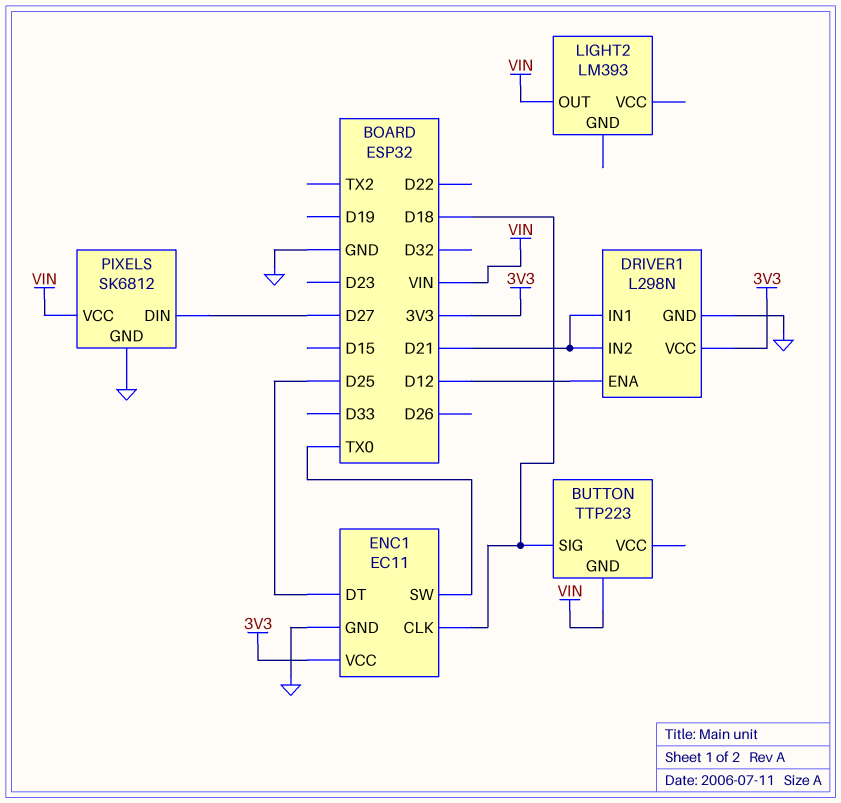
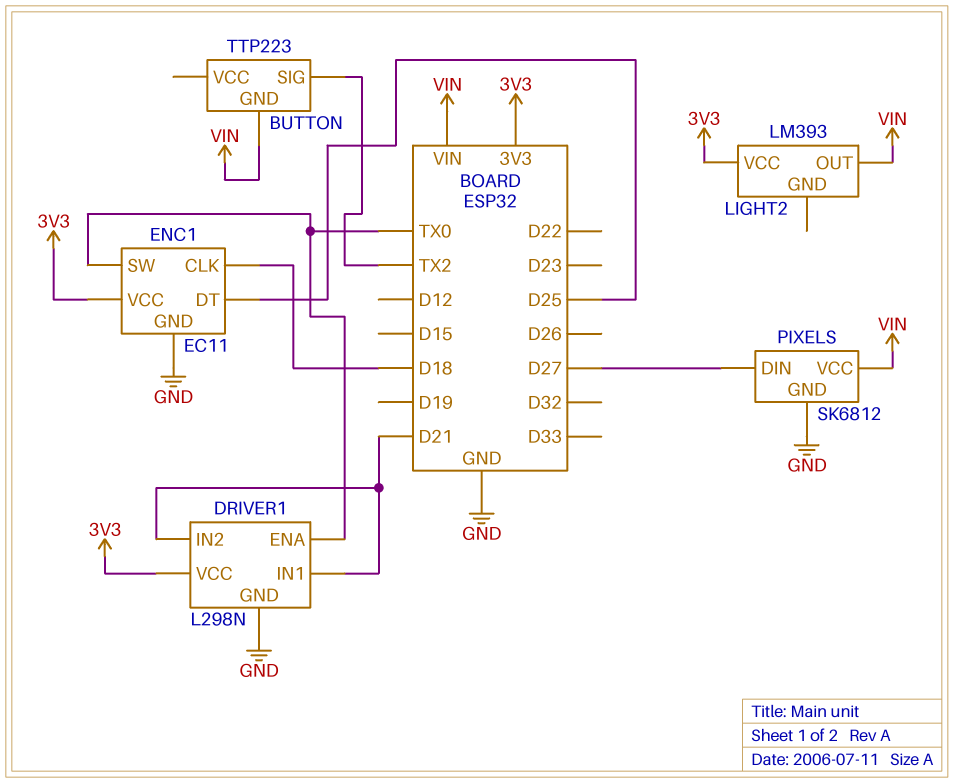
BUTTON pin SIG: D18 -> TX2
DRIVER1 pin ENA: D12 -> TX0
LIGHT2 pin VCC: none -> 3V3

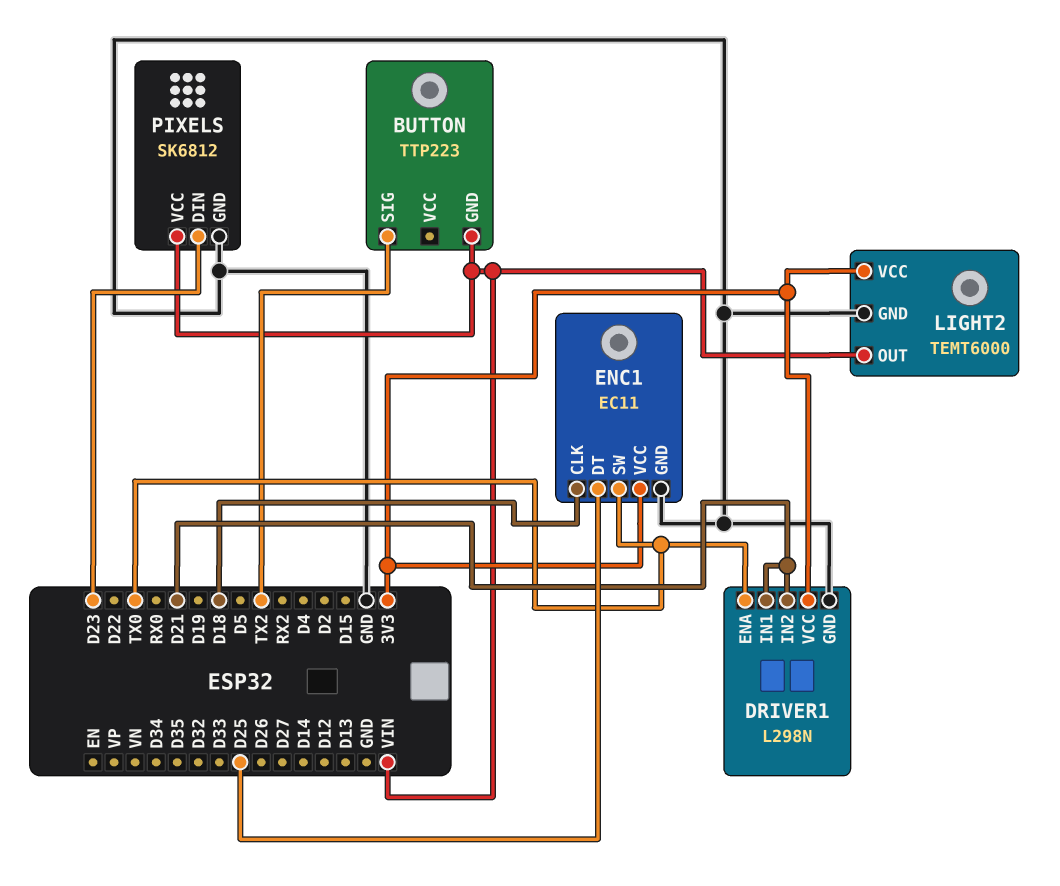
LIGHT2: LM393 -> TEMT6000
LIGHT2 pin GND: none -> GND
PIXELS pin DIN: D27 -> D23

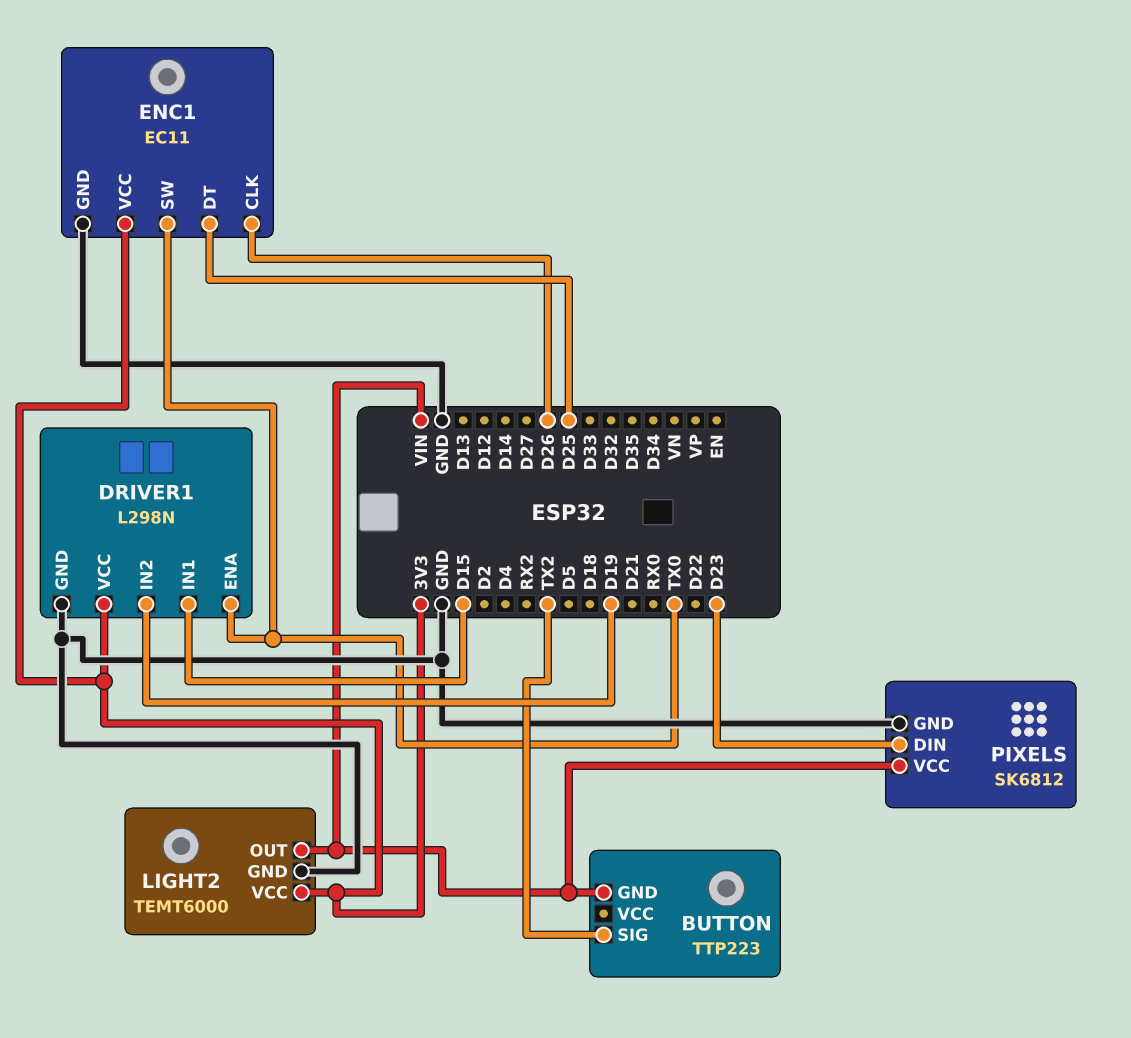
DRIVER1 pin IN1: D21 -> D15
DRIVER1 pin IN2: D21 -> D19
ENC1 pin CLK: D18 -> D26

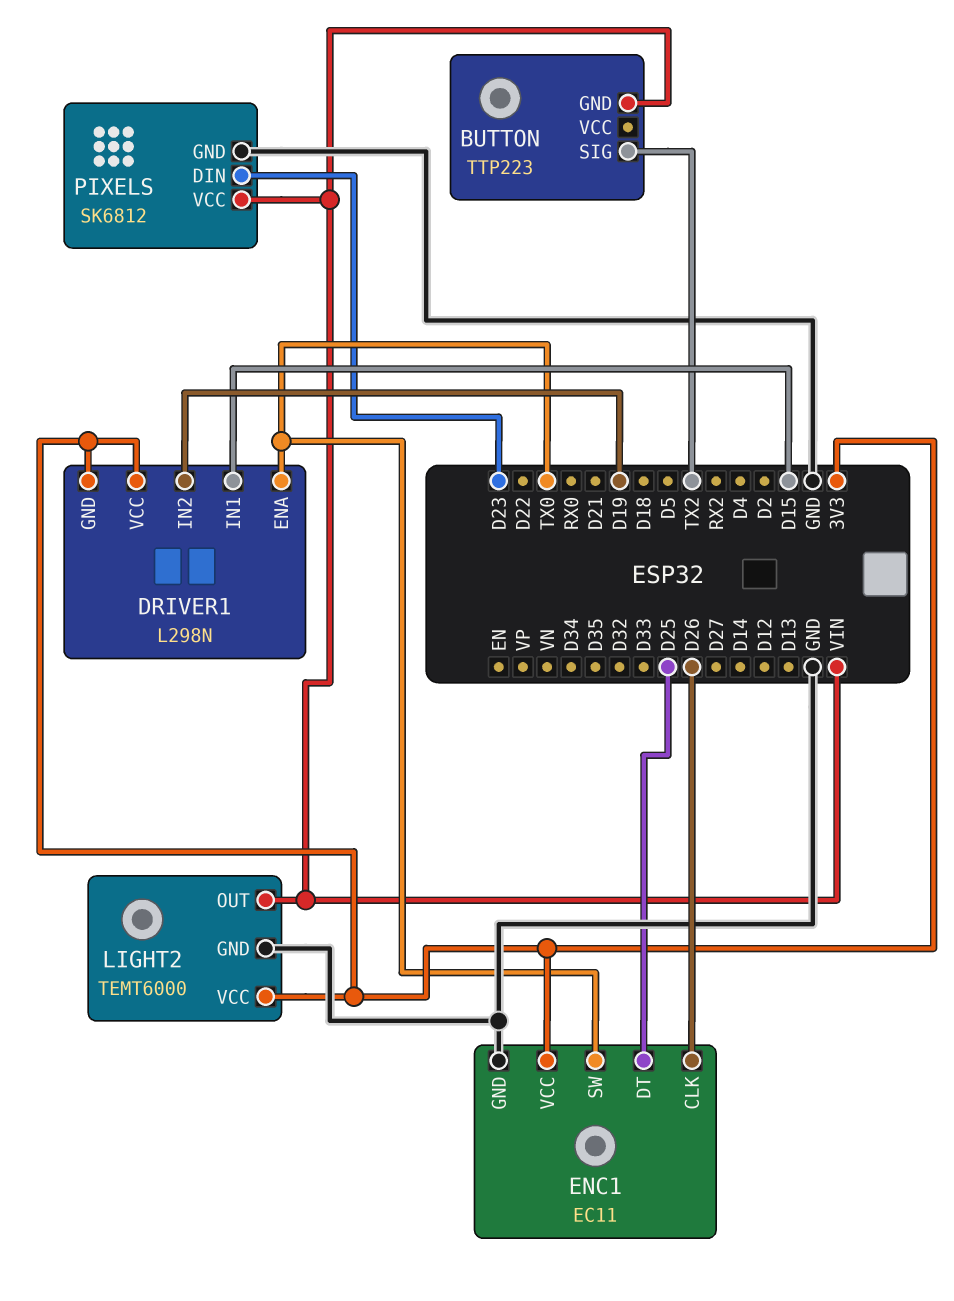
DRIVER1 pin GND: GND -> 3V3

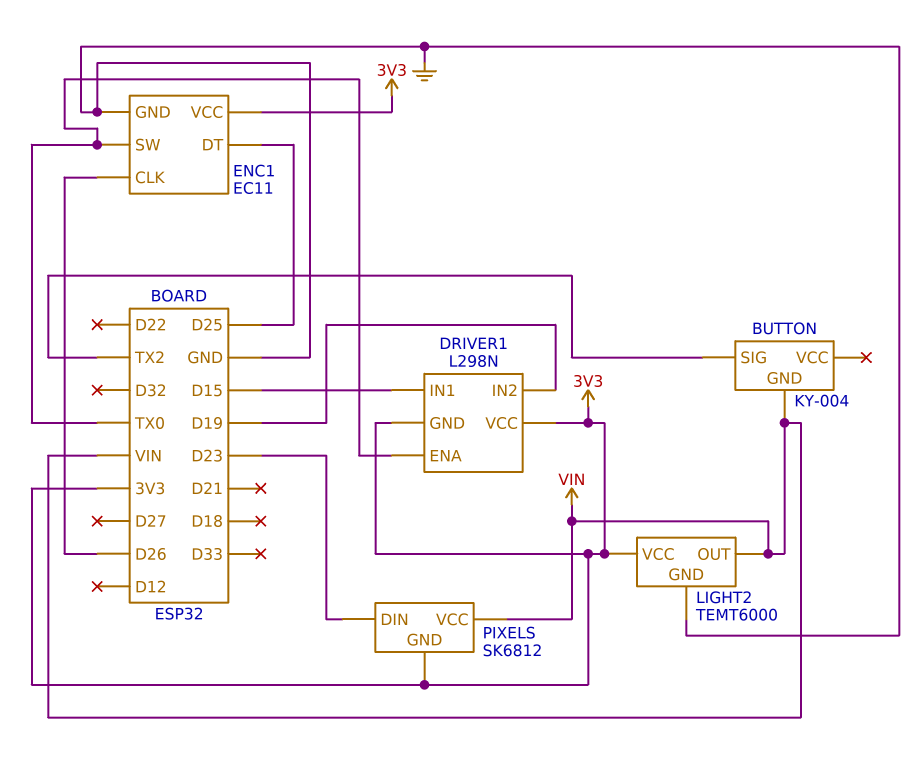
BUTTON: TTP223 -> KY-004
PIXELS pin GND: GND -> 3V3

